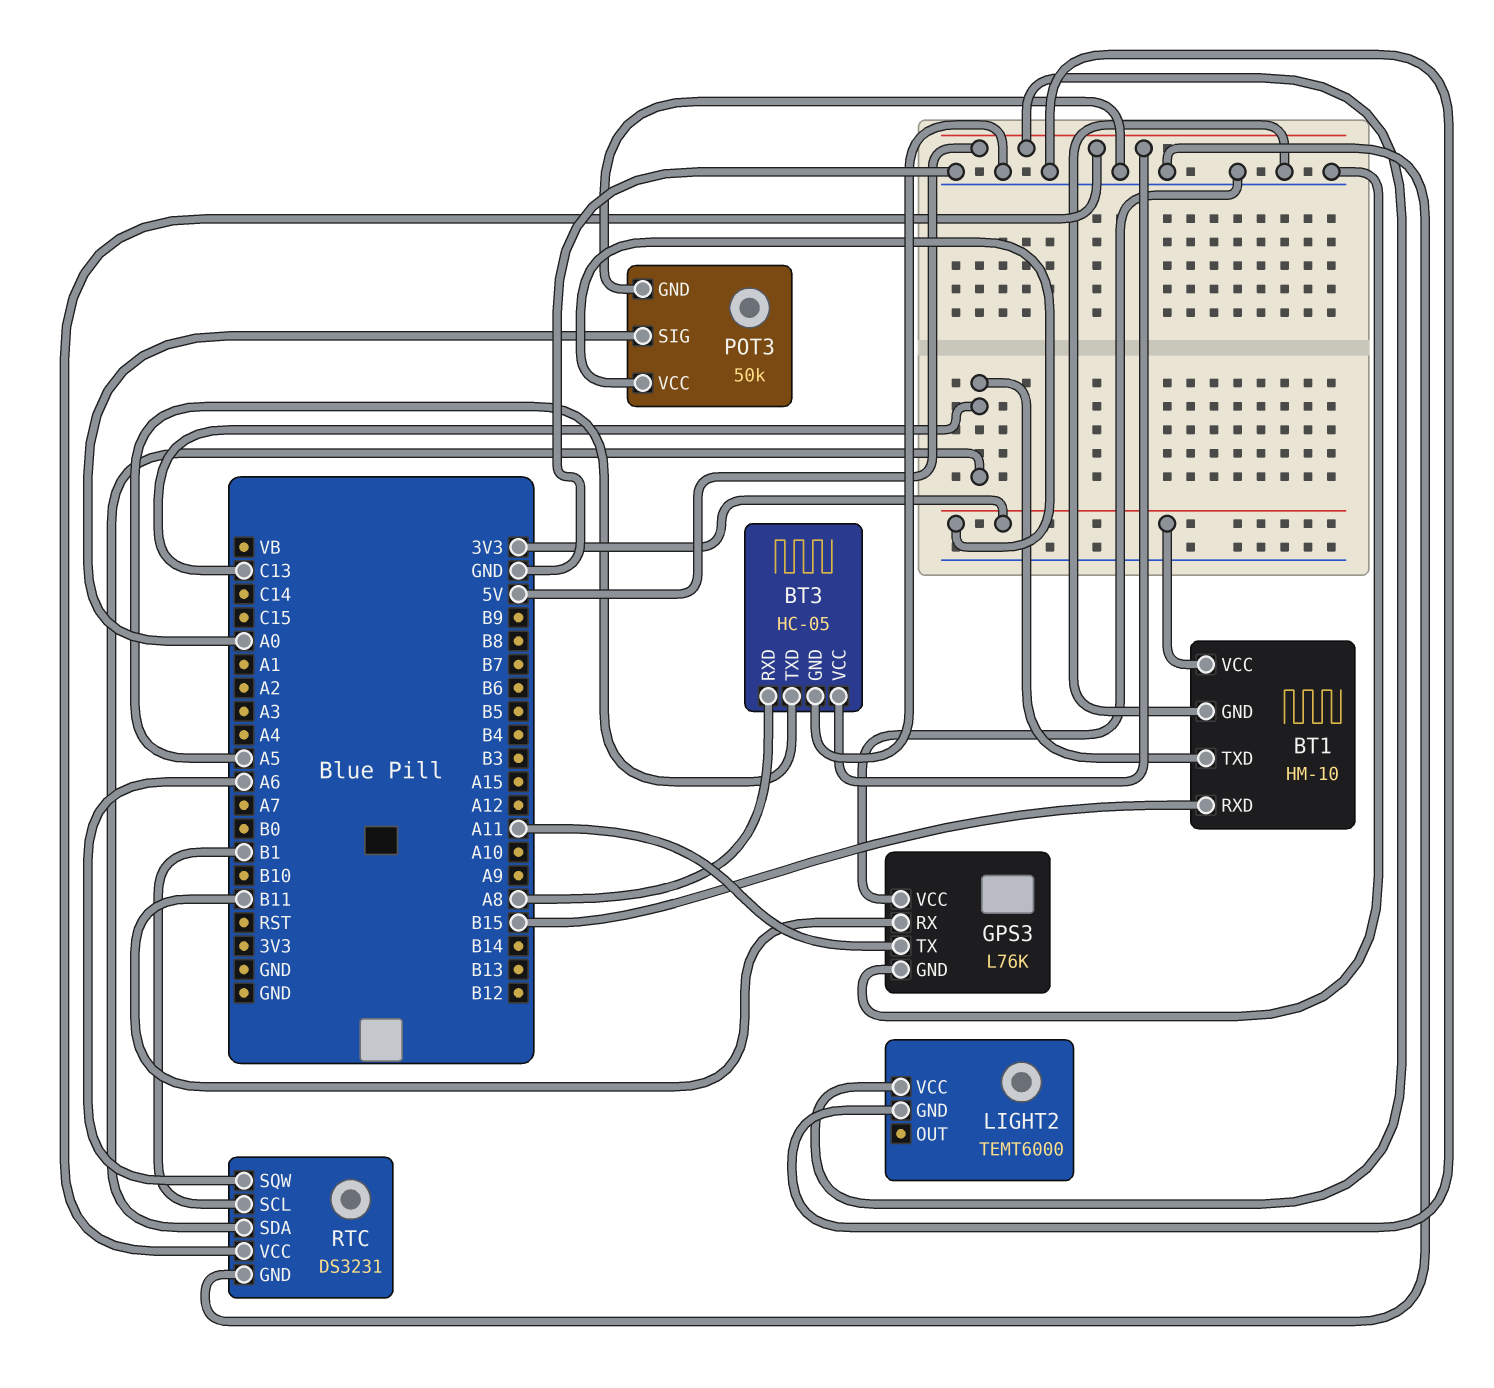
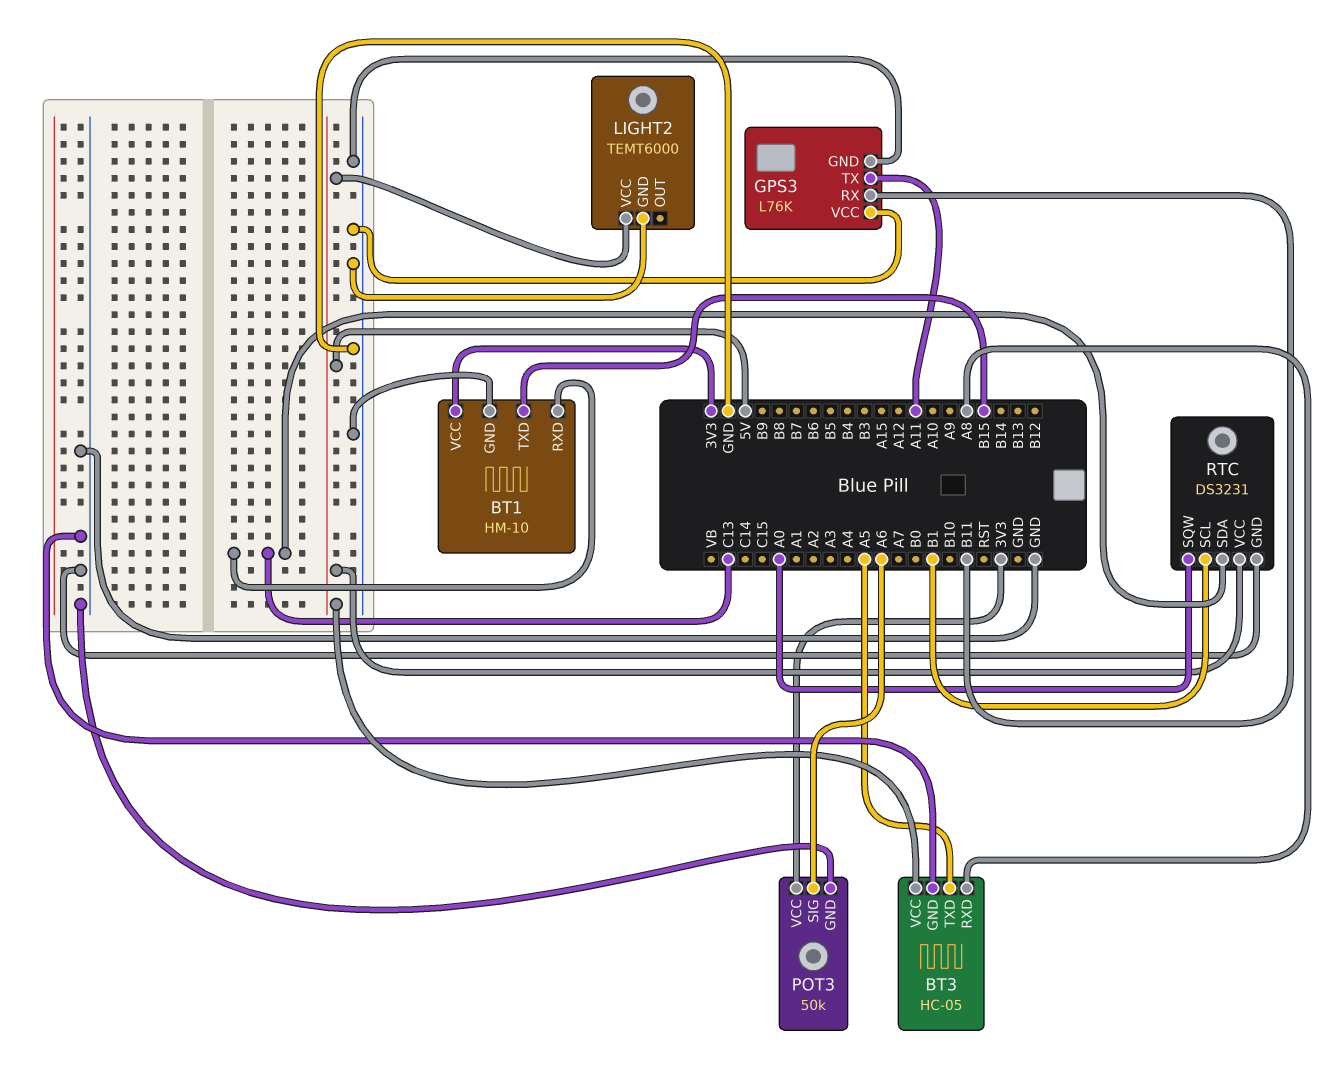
BT1 pin RXD: B15 -> C13
BT1 pin TXD: C13 -> B15
POT3 pin SIG: A0 -> A6
RTC pin SQW: A6 -> A0

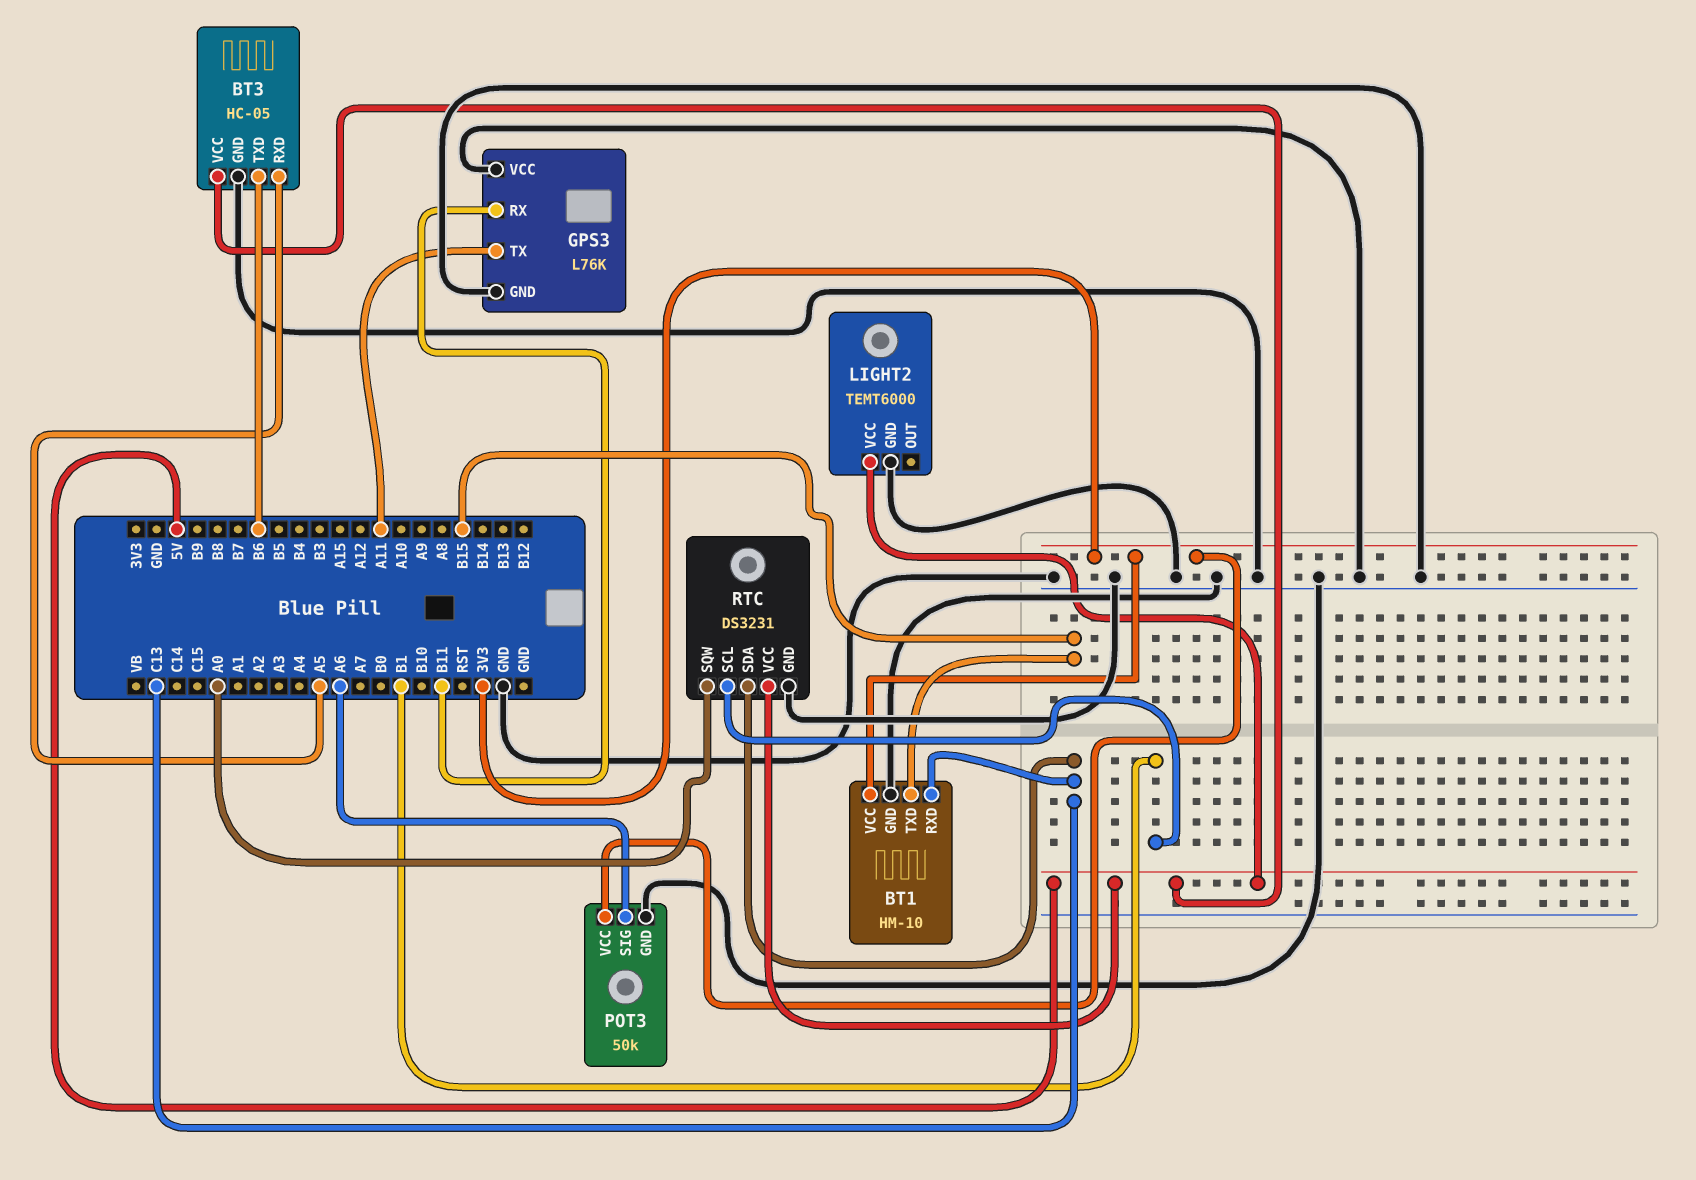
BT3 pin RXD: A8 -> A5
BT3 pin TXD: A5 -> B6

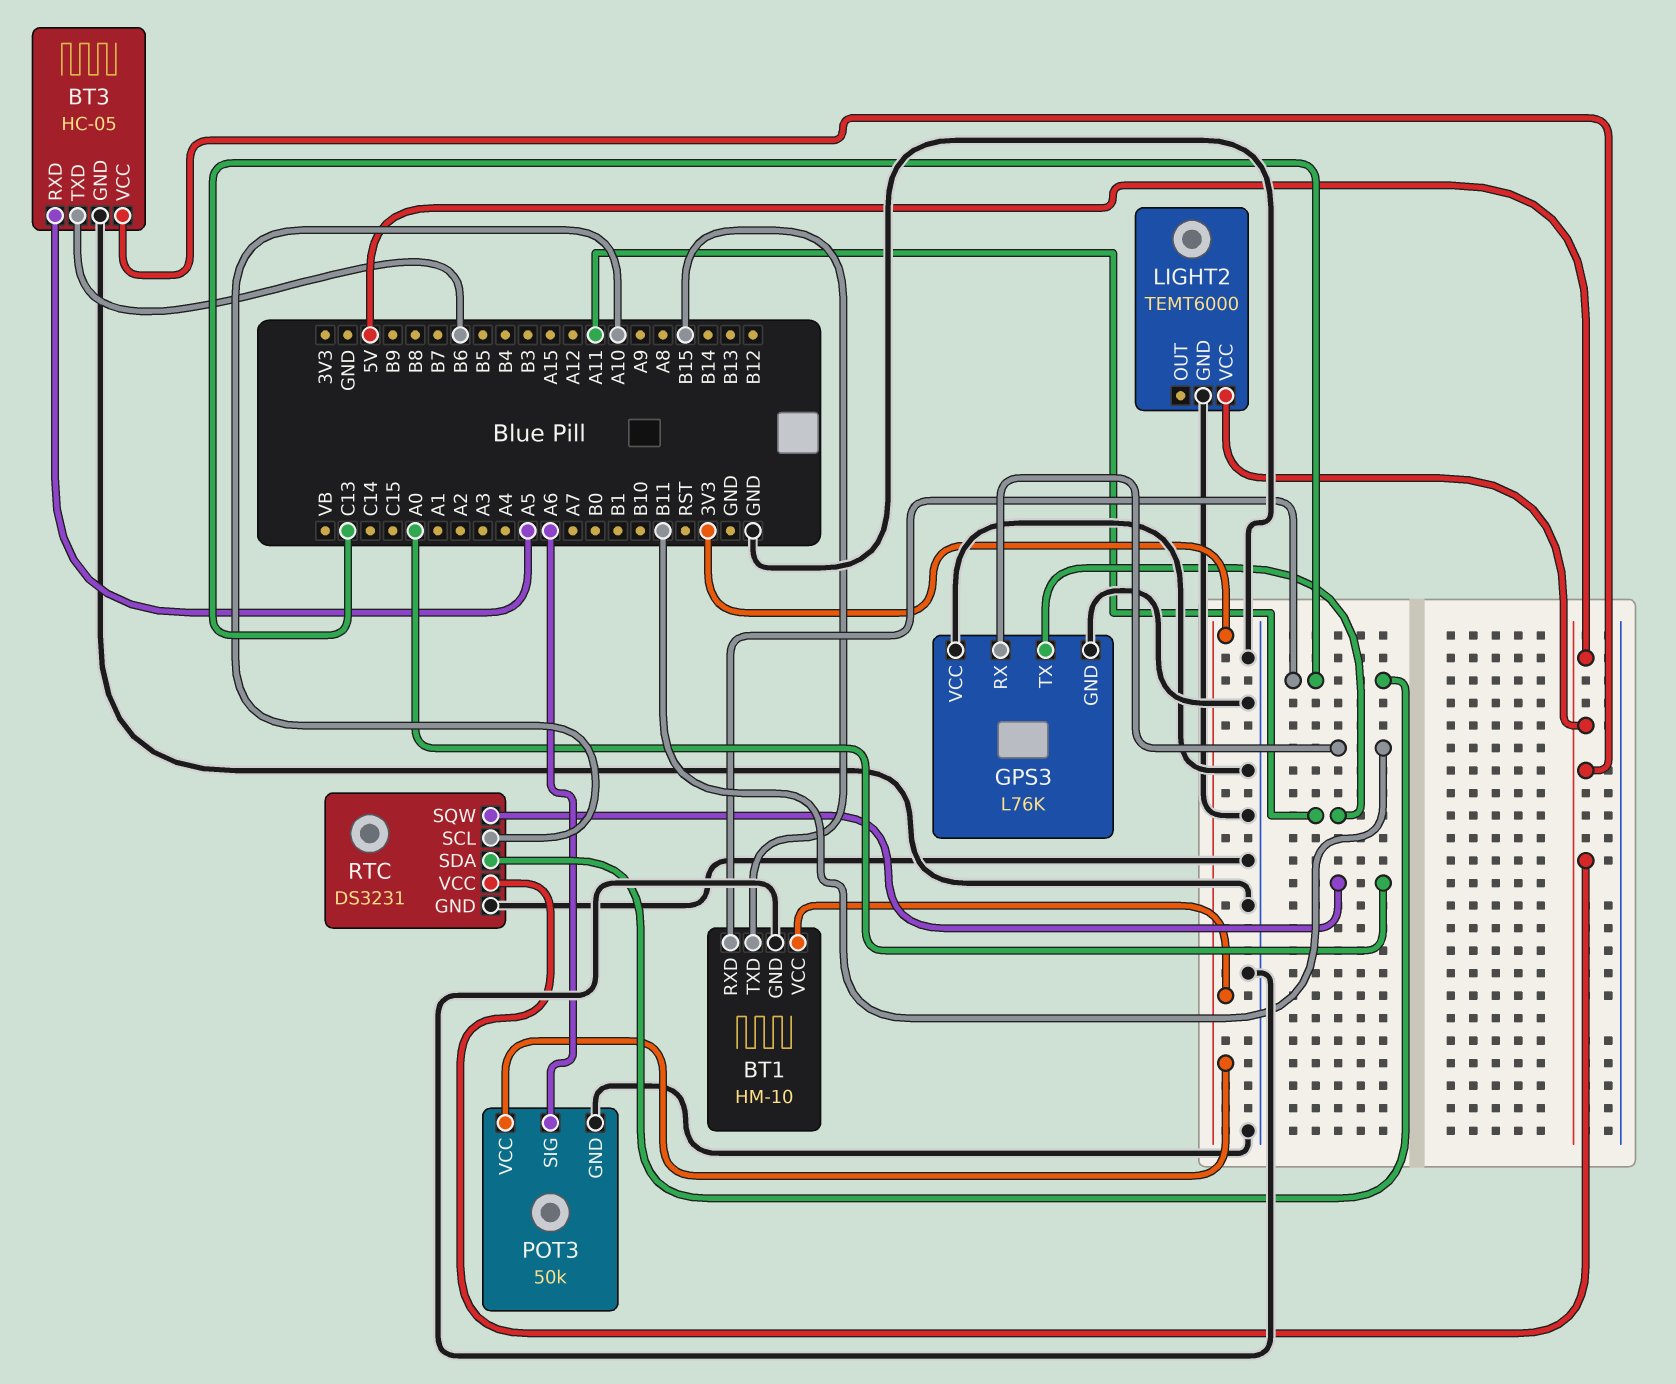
RTC pin SCL: B1 -> A10

